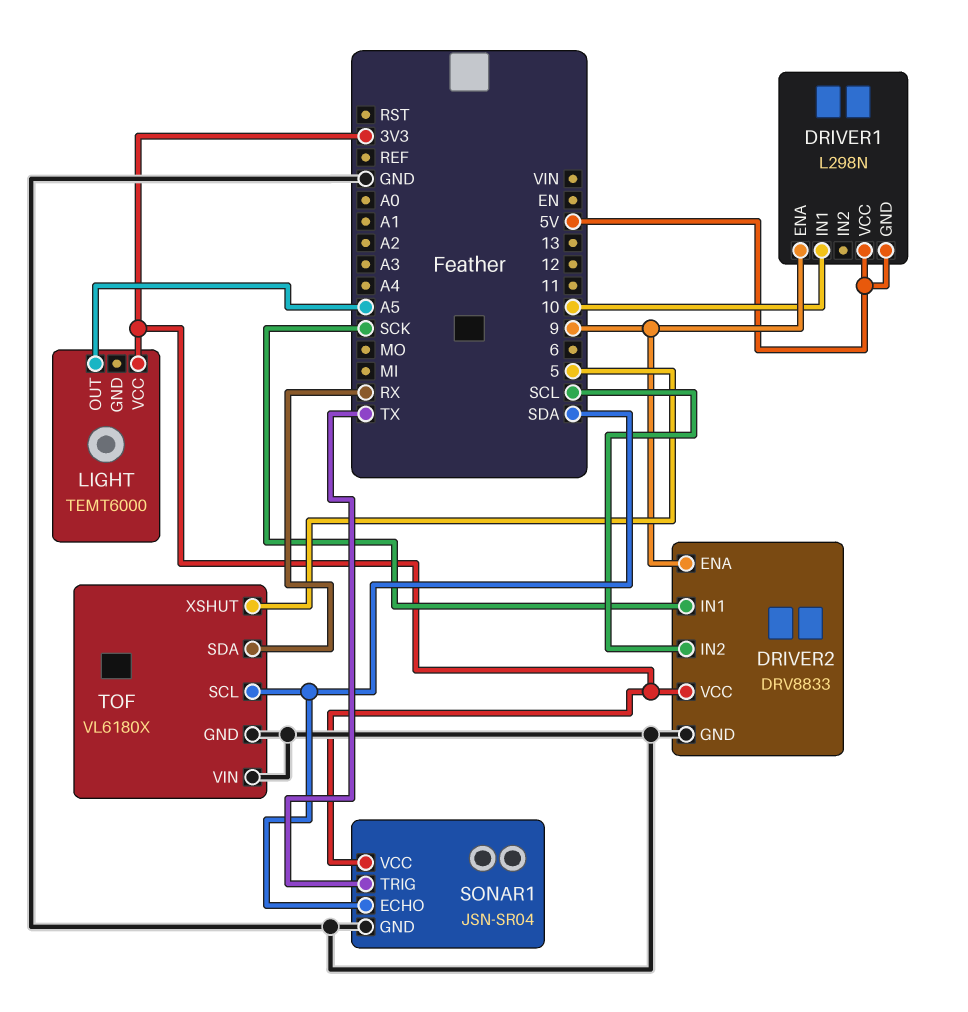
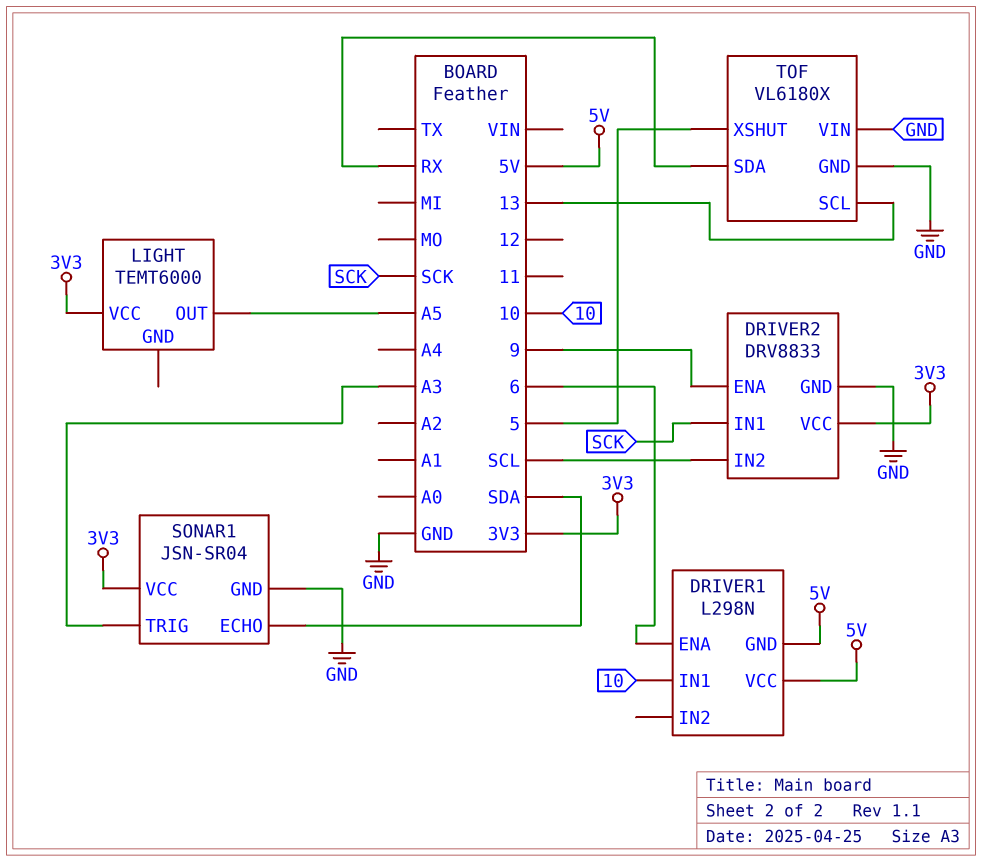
DRIVER1 pin ENA: 9 -> 6
SONAR1 pin TRIG: TX -> A3
TOF pin SCL: SDA -> 13

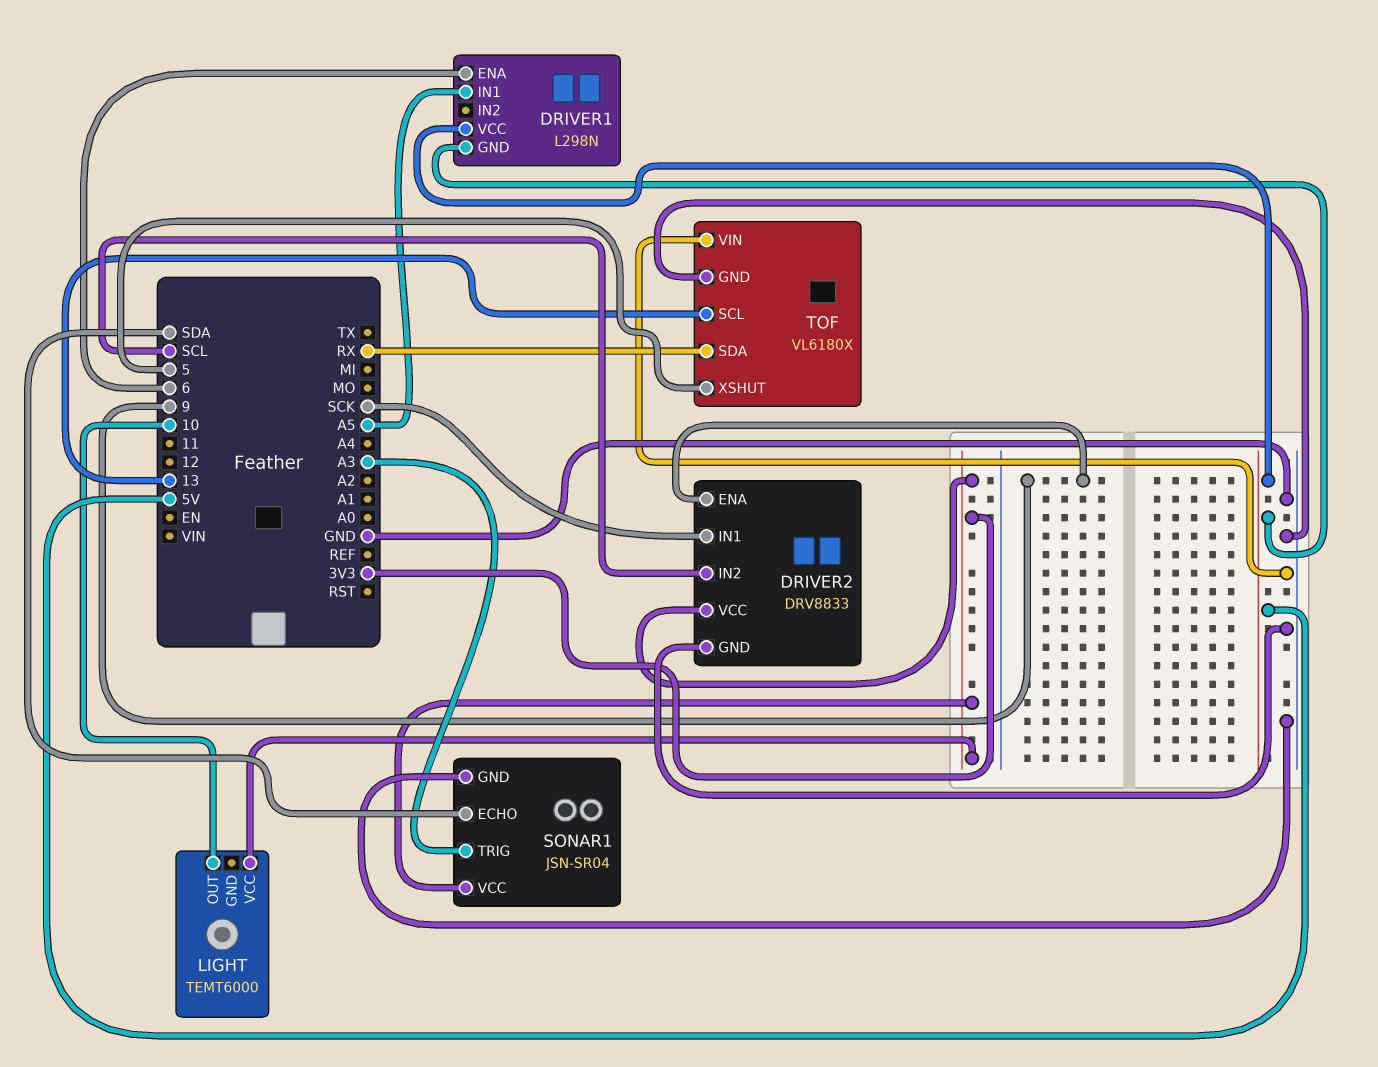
DRIVER1 pin IN1: 10 -> A5
LIGHT pin OUT: A5 -> 10

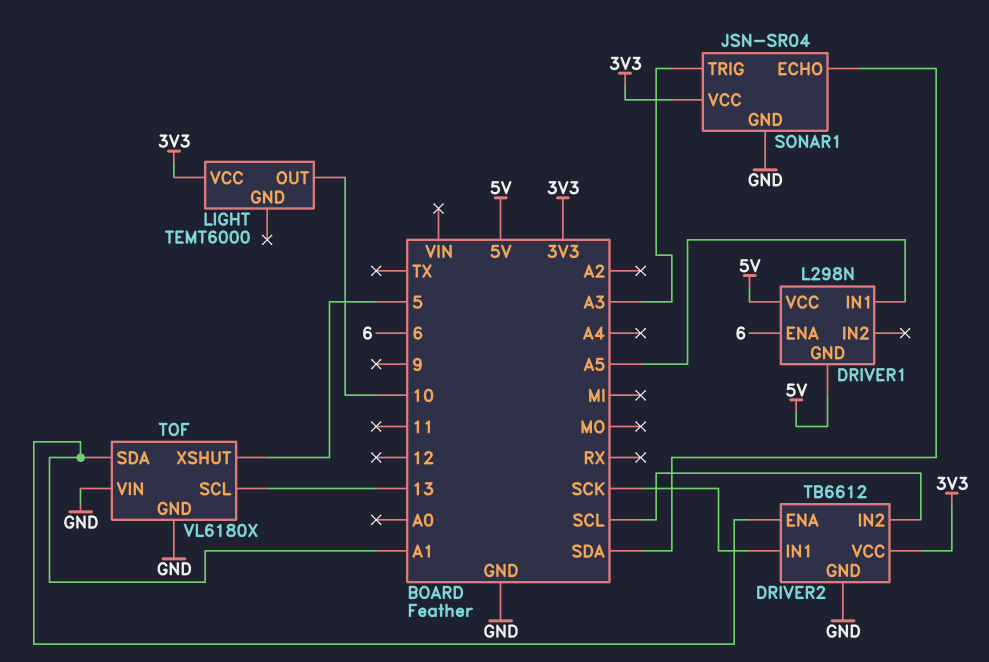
DRIVER2: DRV8833 -> TB6612
DRIVER2 pin ENA: 9 -> A1
TOF pin SDA: RX -> A1

